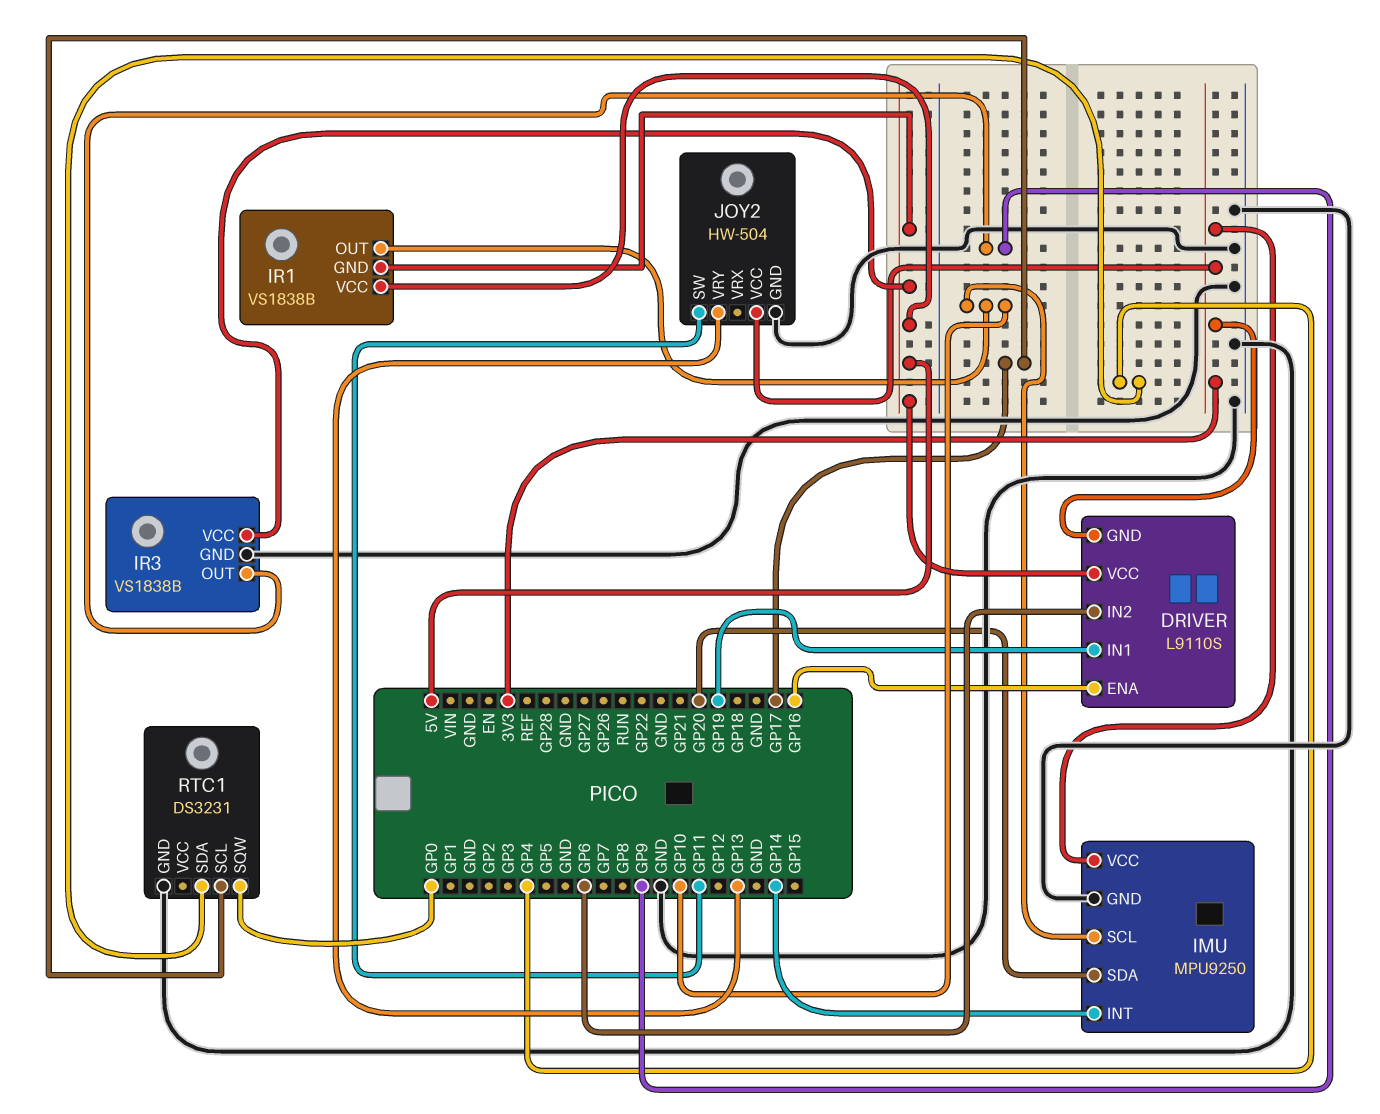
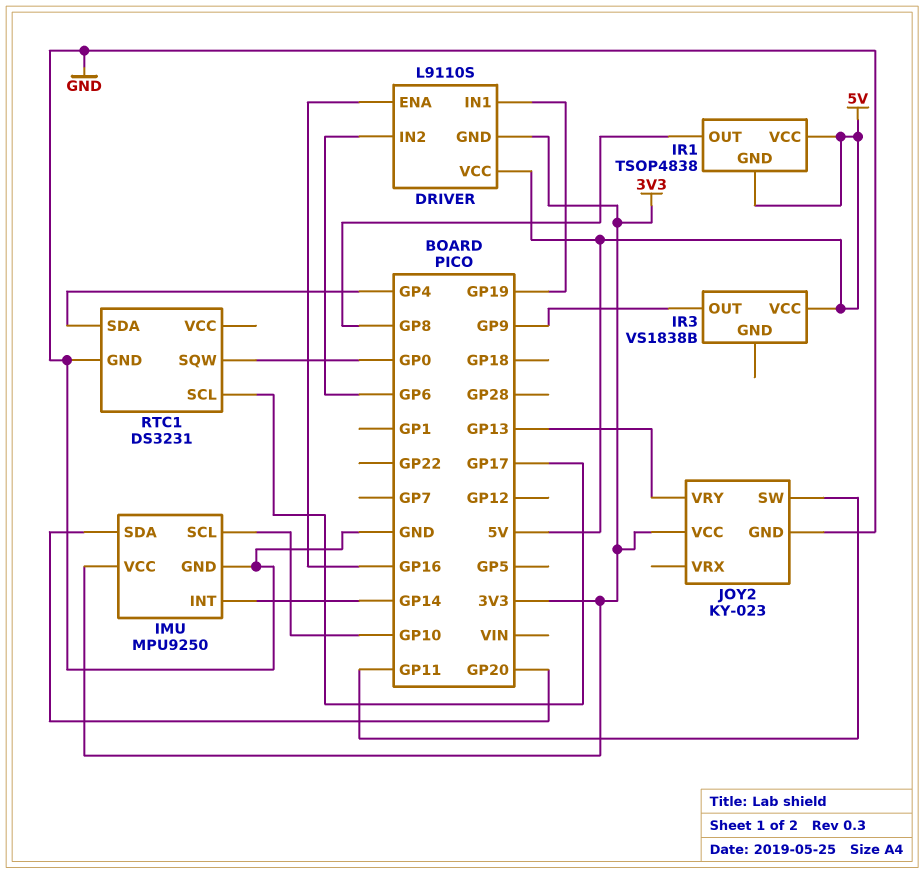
IR1: VS1838B -> TSOP4838
IR1 pin OUT: GP10 -> GP8
IR3 pin GND: GND -> none
JOY2: HW-504 -> KY-023

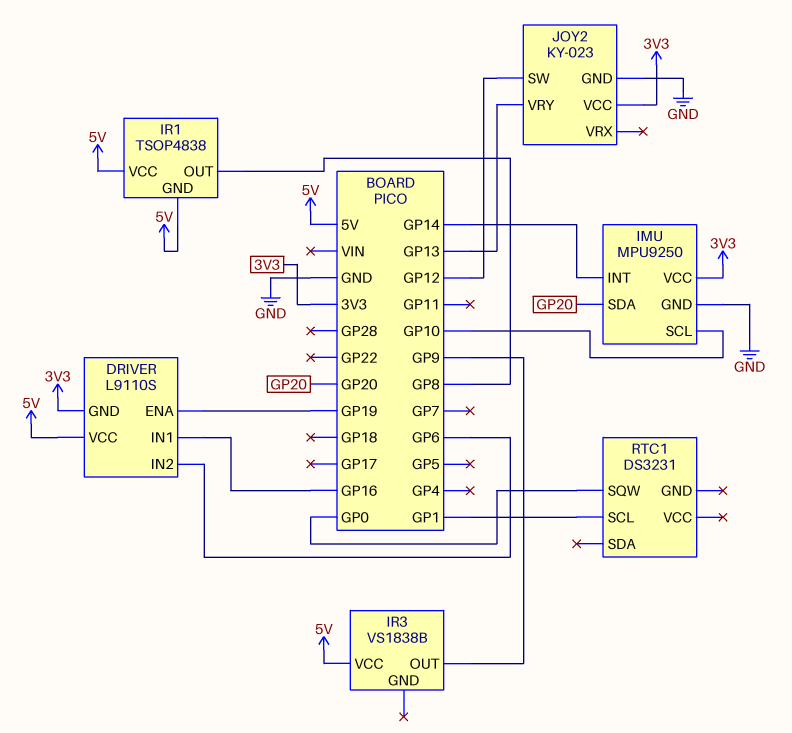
DRIVER pin ENA: GP16 -> GP19
DRIVER pin IN1: GP19 -> GP16
JOY2 pin SW: GP11 -> GP12
RTC1 pin GND: GND -> none
RTC1 pin SCL: GP17 -> GP1
RTC1 pin SDA: GP4 -> none

